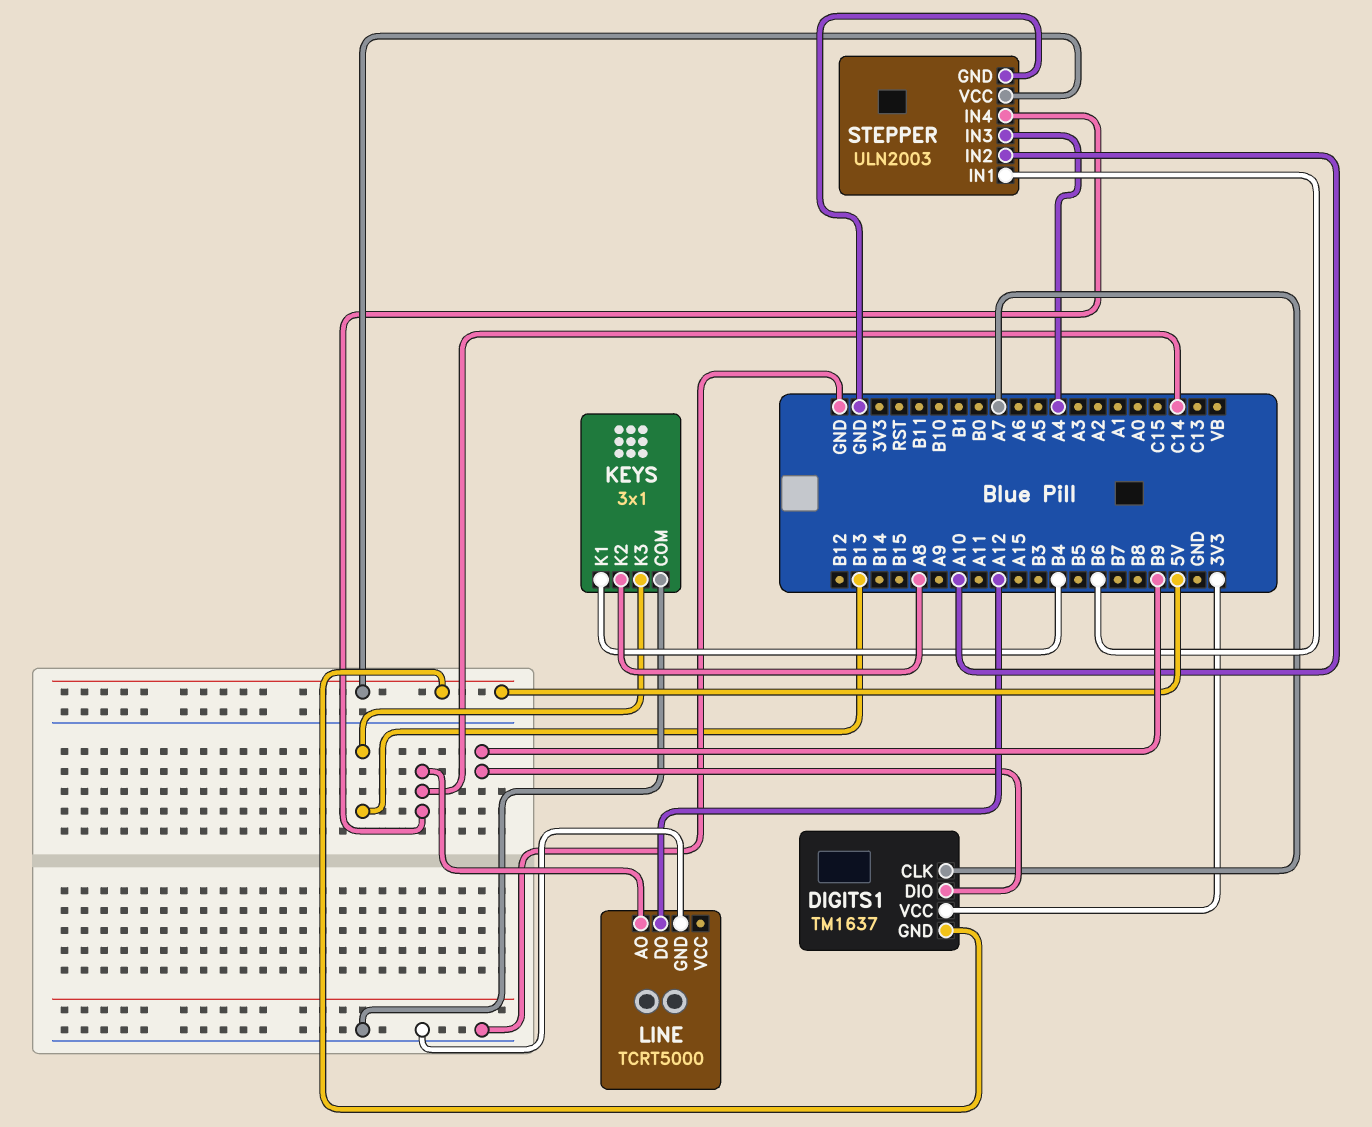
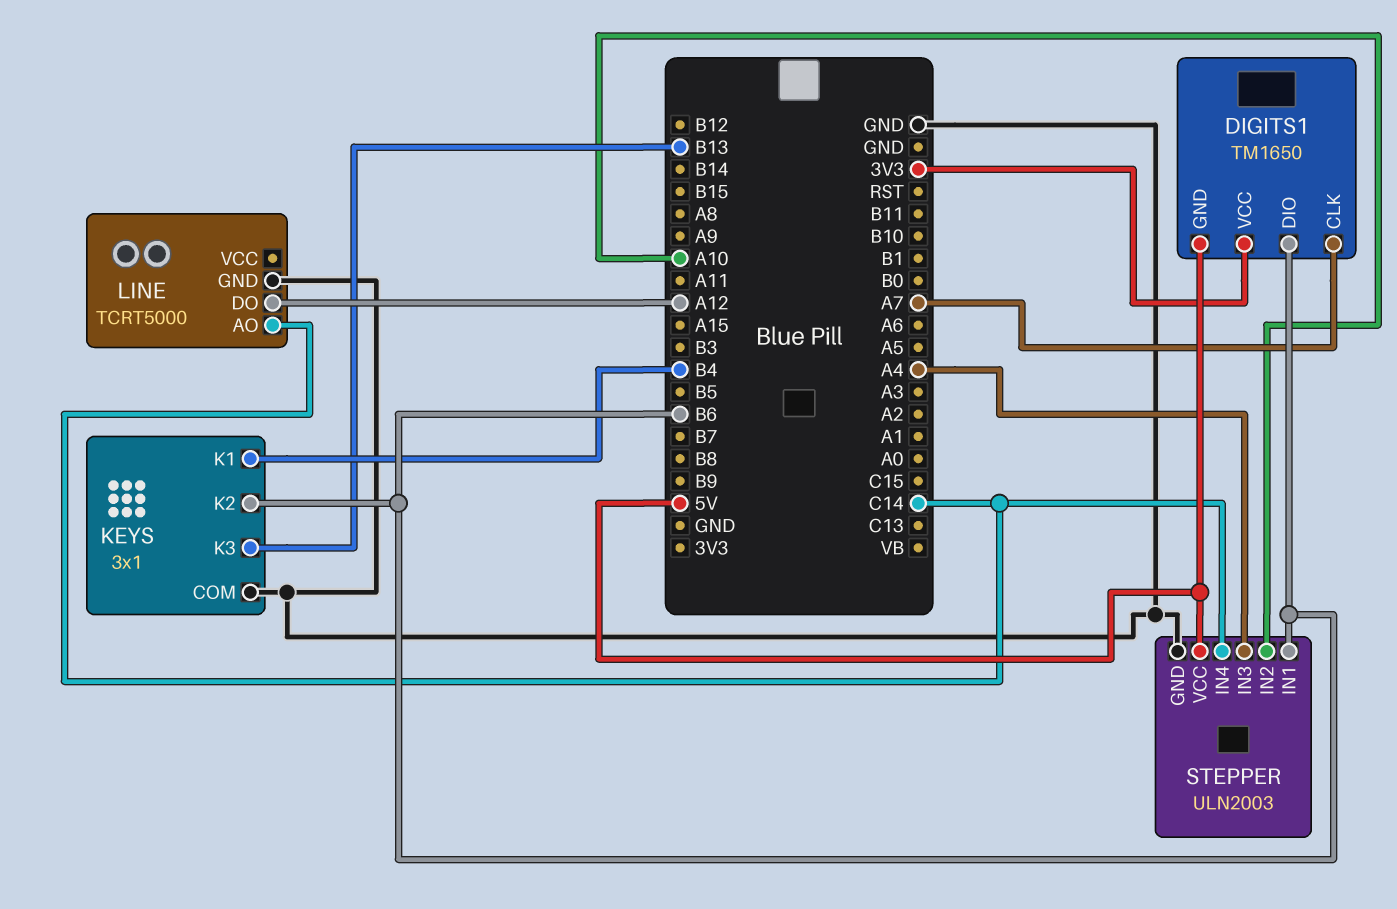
DIGITS1: TM1637 -> TM1650
DIGITS1 pin DIO: B9 -> B6
KEYS pin K2: A8 -> B6

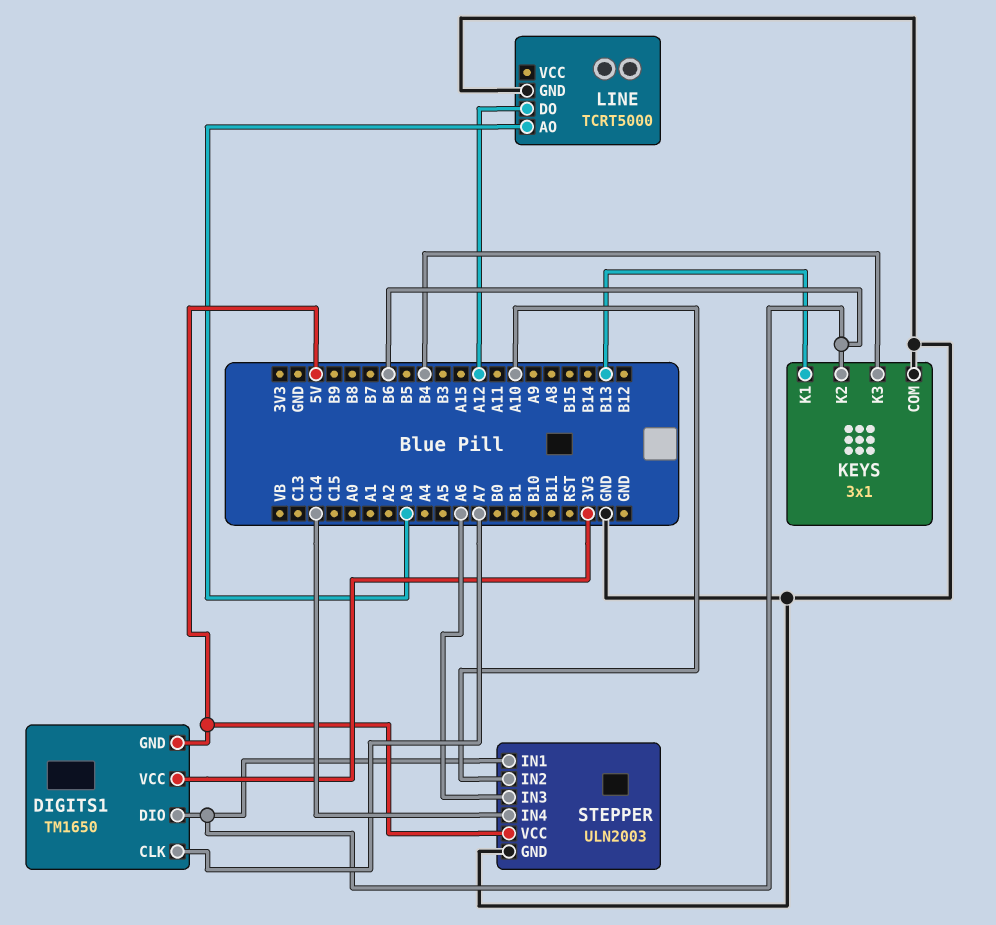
KEYS pin K1: B4 -> B13
KEYS pin K3: B13 -> B4
LINE pin AO: C14 -> A3
STEPPER pin IN3: A4 -> A6

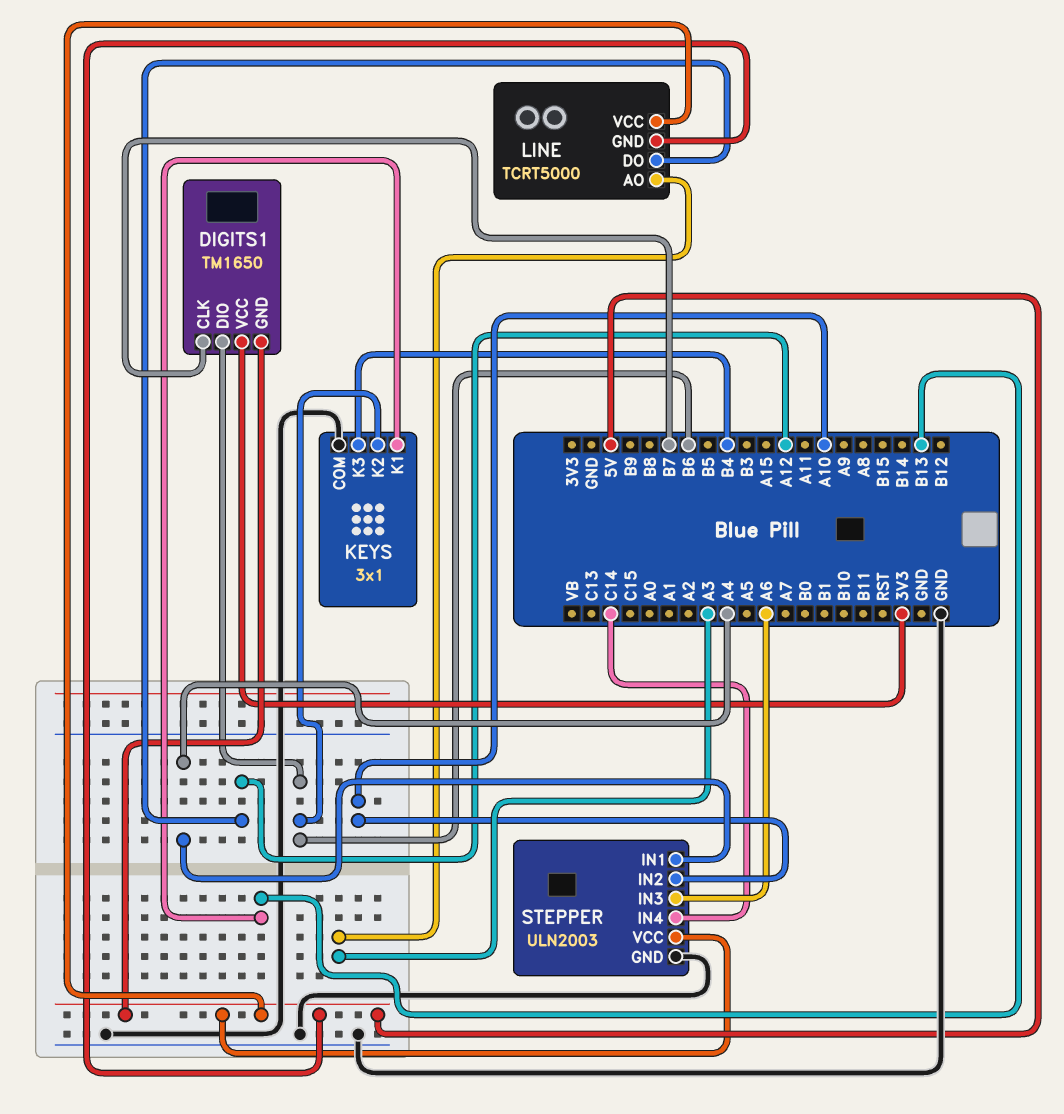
DIGITS1 pin CLK: A7 -> B7
LINE pin GND: GND -> 5V
LINE pin VCC: none -> 5V
STEPPER pin IN1: B6 -> A4

